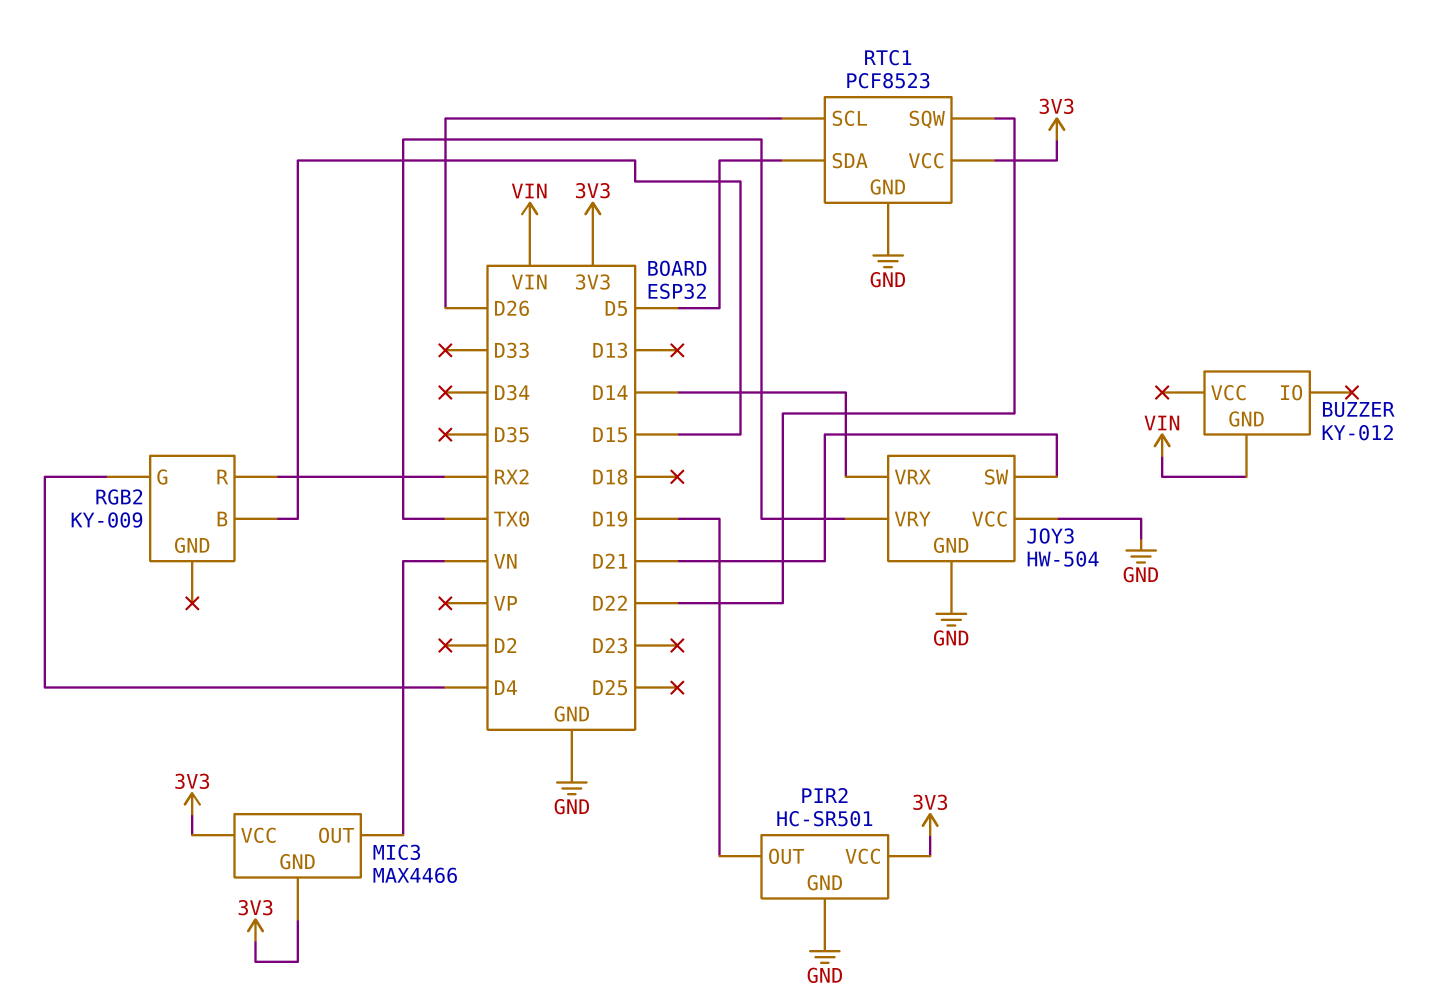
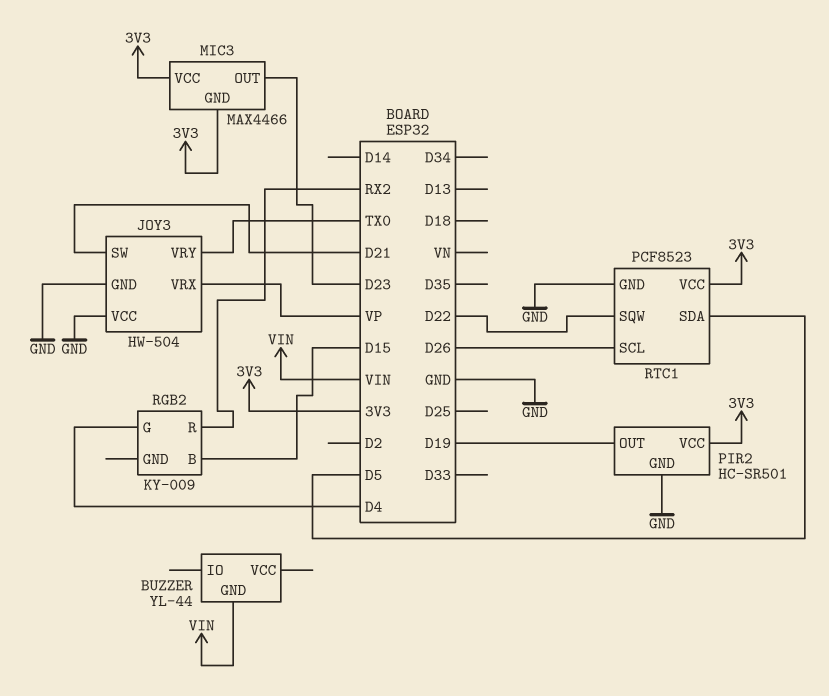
BUZZER: KY-012 -> YL-44
JOY3 pin VRX: D14 -> VP
MIC3 pin OUT: VN -> D23

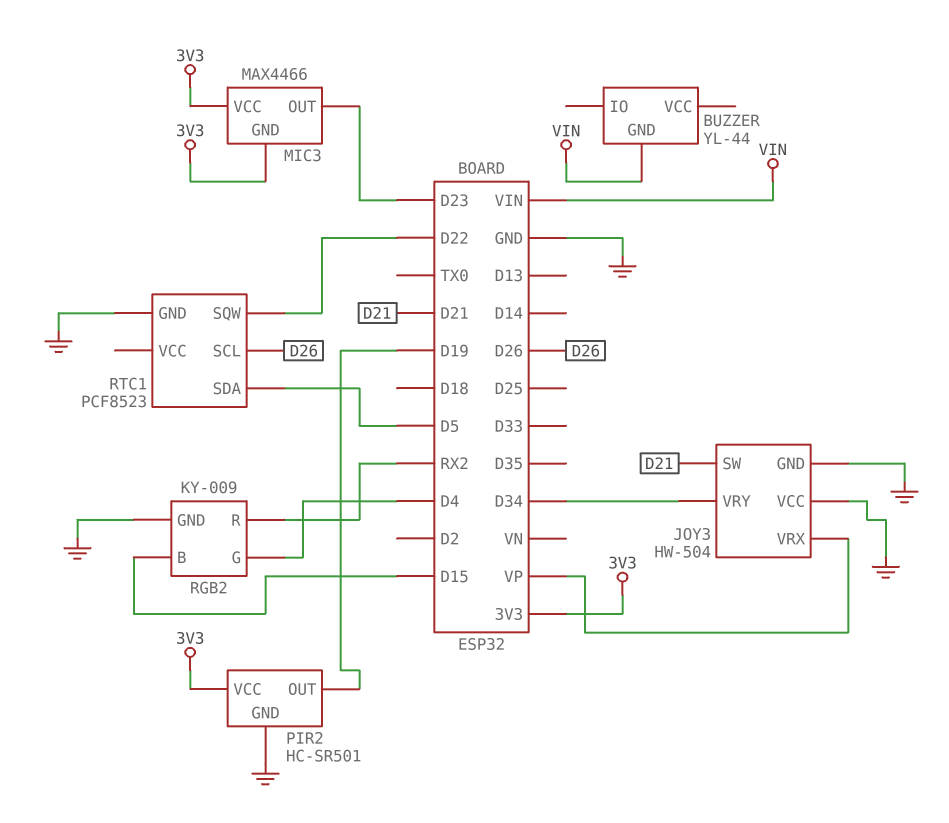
JOY3 pin VRY: TX0 -> D34
RGB2 pin GND: none -> GND
RTC1 pin VCC: 3V3 -> none

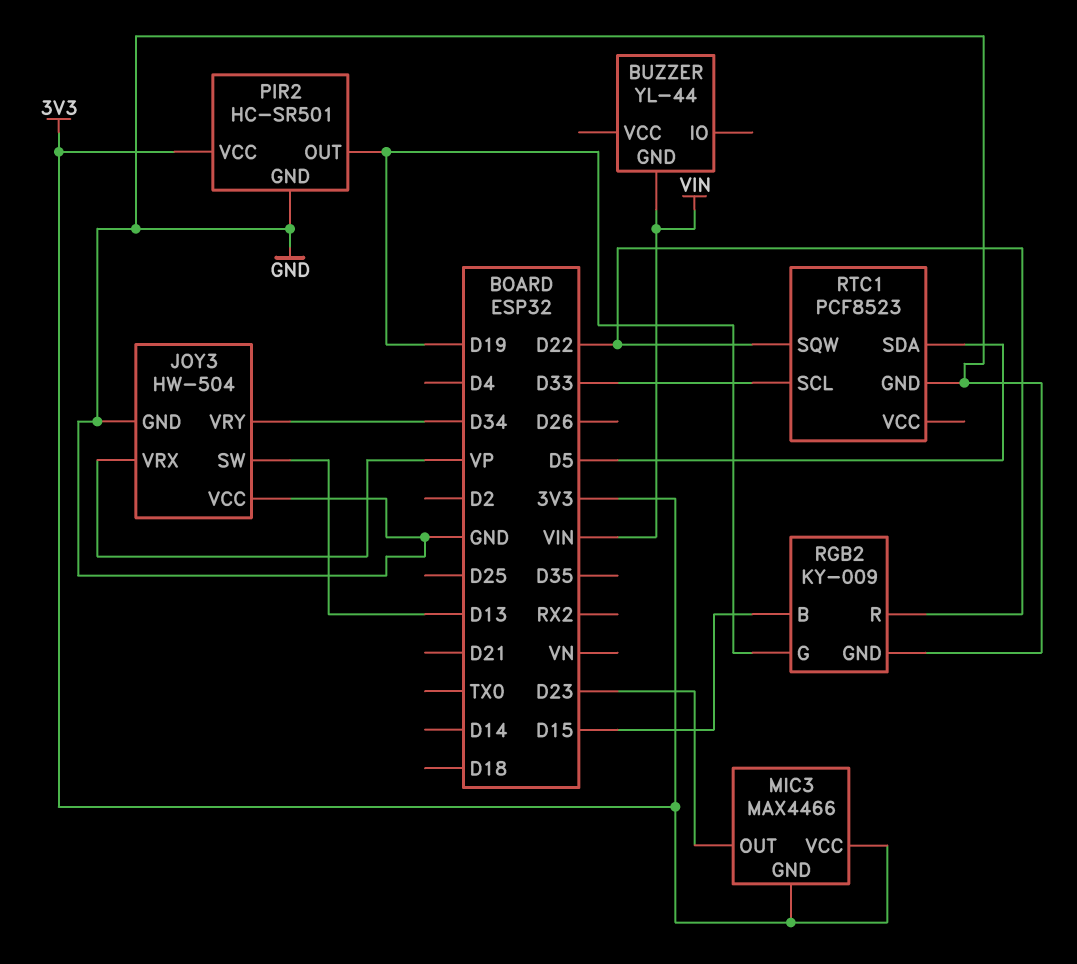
JOY3 pin SW: D21 -> D13
RGB2 pin G: D4 -> D19
RGB2 pin R: RX2 -> D22
RTC1 pin SCL: D26 -> D33

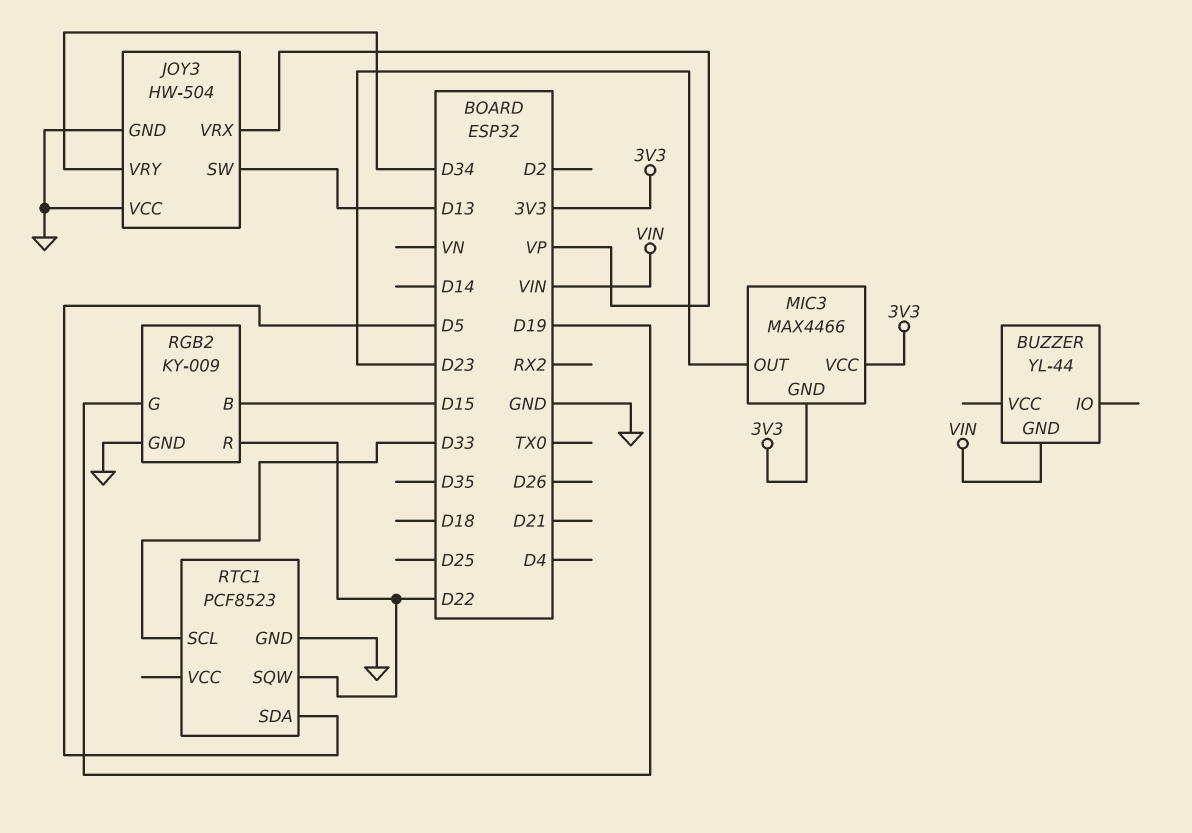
PIR2: HC-SR501 -> none
PIR2 pin GND: GND -> none
PIR2 pin OUT: D19 -> none
PIR2 pin VCC: 3V3 -> none

